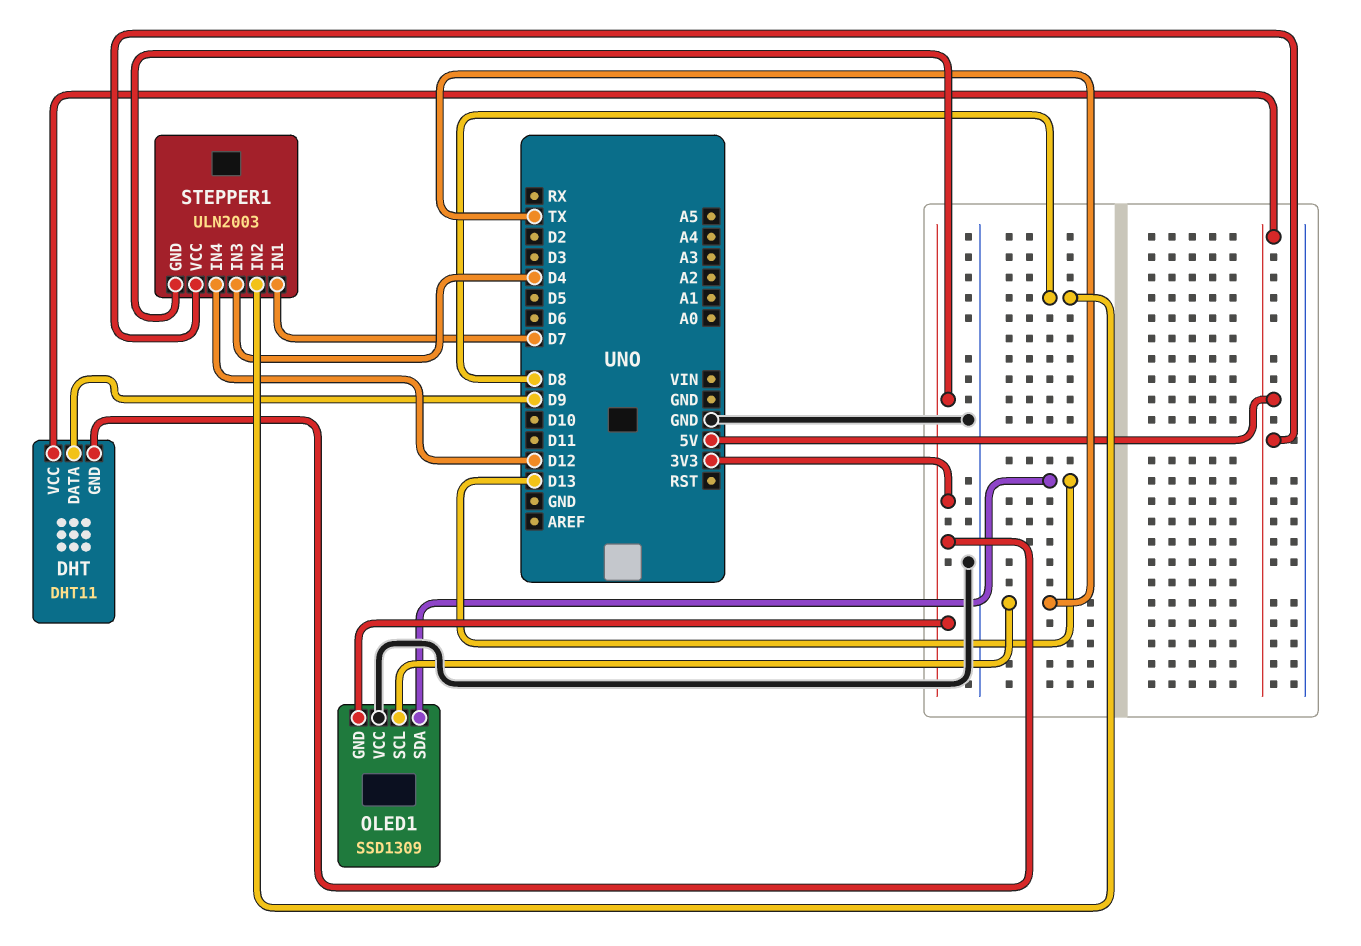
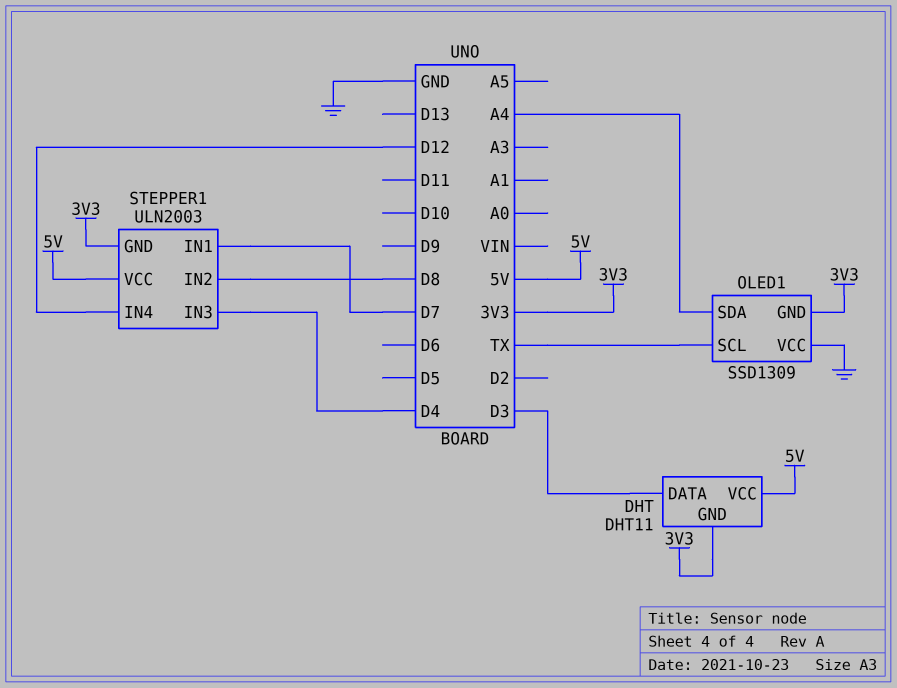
DHT pin DATA: D9 -> D3
OLED1 pin SDA: D13 -> A4

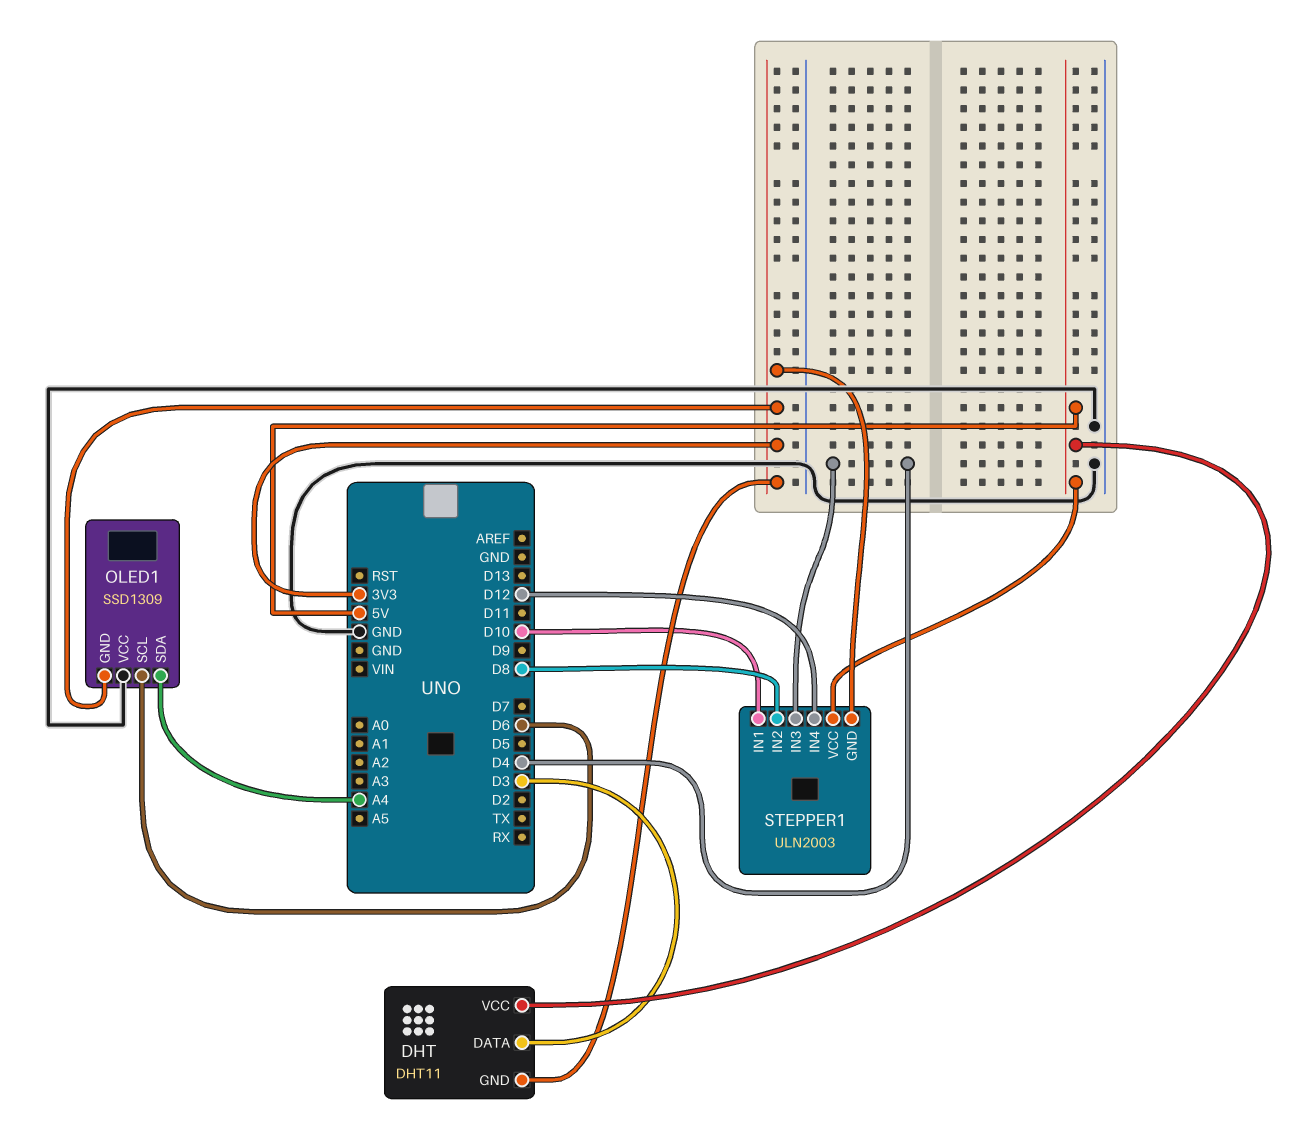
OLED1 pin SCL: TX -> D6
STEPPER1 pin IN1: D7 -> D10

